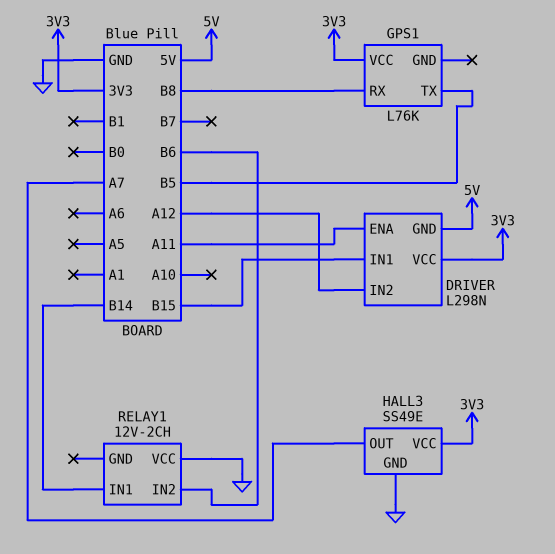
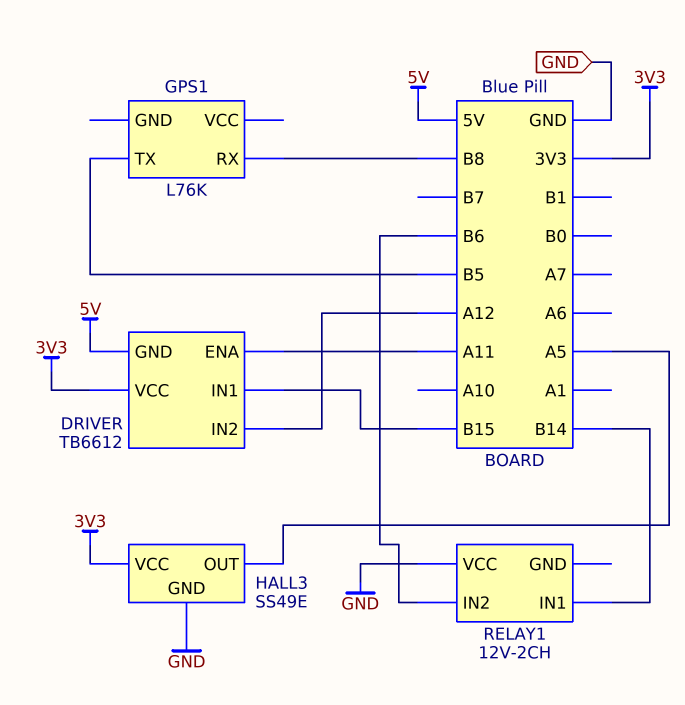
DRIVER: L298N -> TB6612
GPS1 pin VCC: 3V3 -> none
HALL3 pin OUT: A7 -> A5

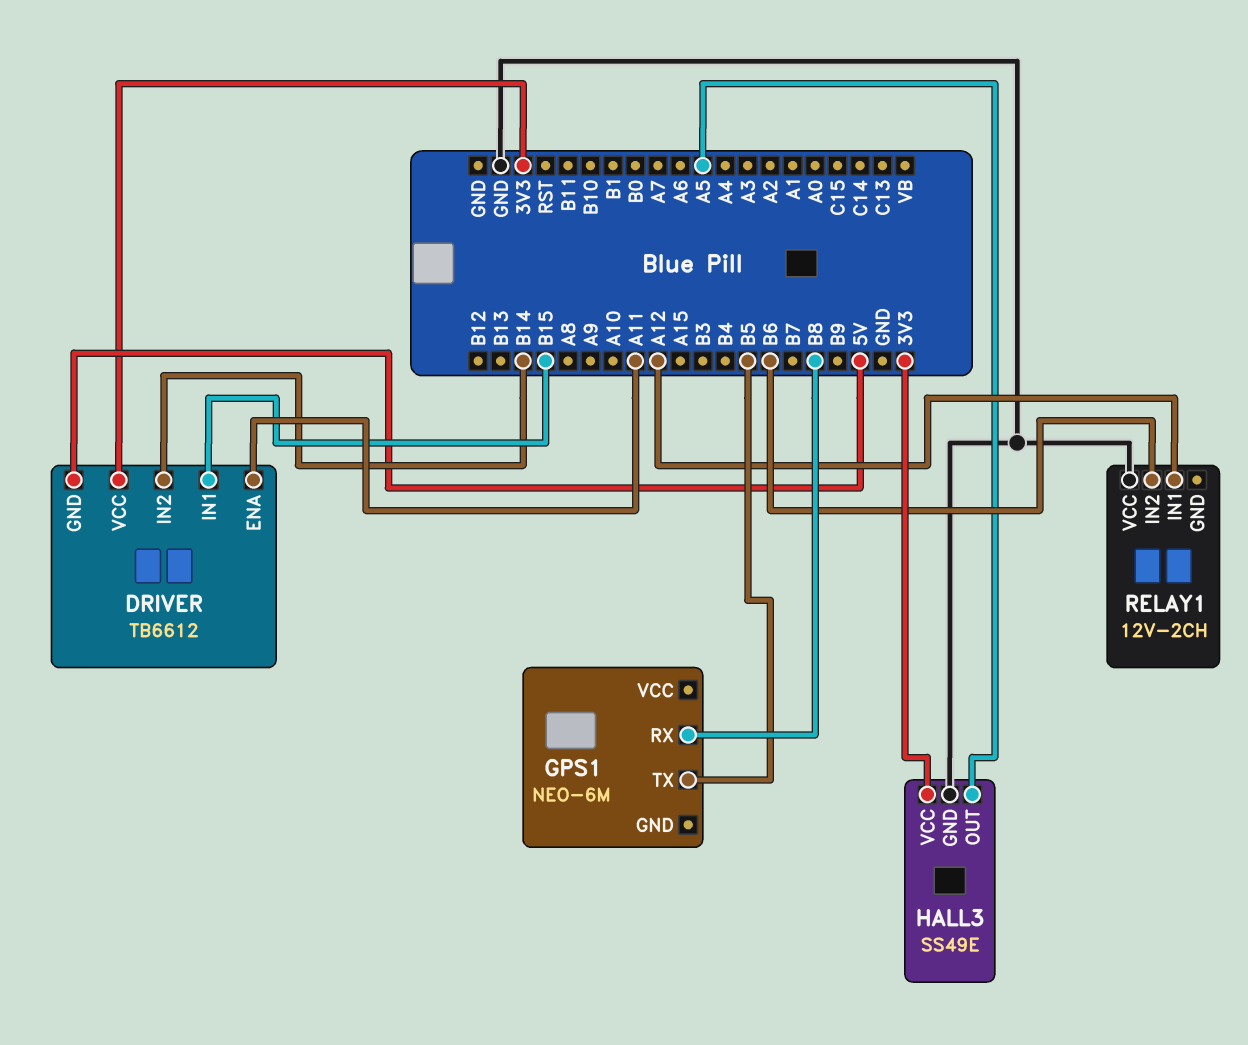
DRIVER pin IN2: A12 -> B14
GPS1: L76K -> NEO-6M
RELAY1 pin IN1: B14 -> A12

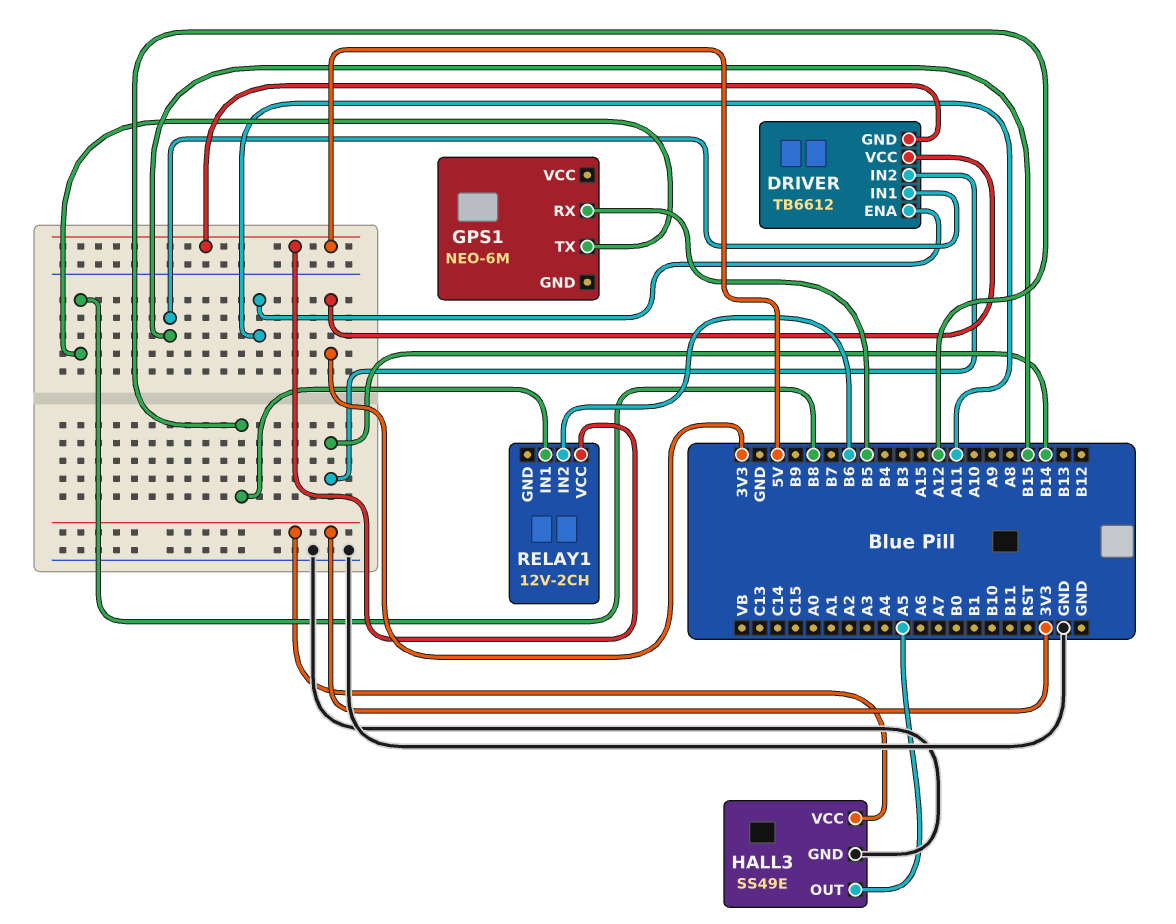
GPS1 pin RX: B8 -> B5
GPS1 pin TX: B5 -> B8
RELAY1 pin VCC: GND -> 5V

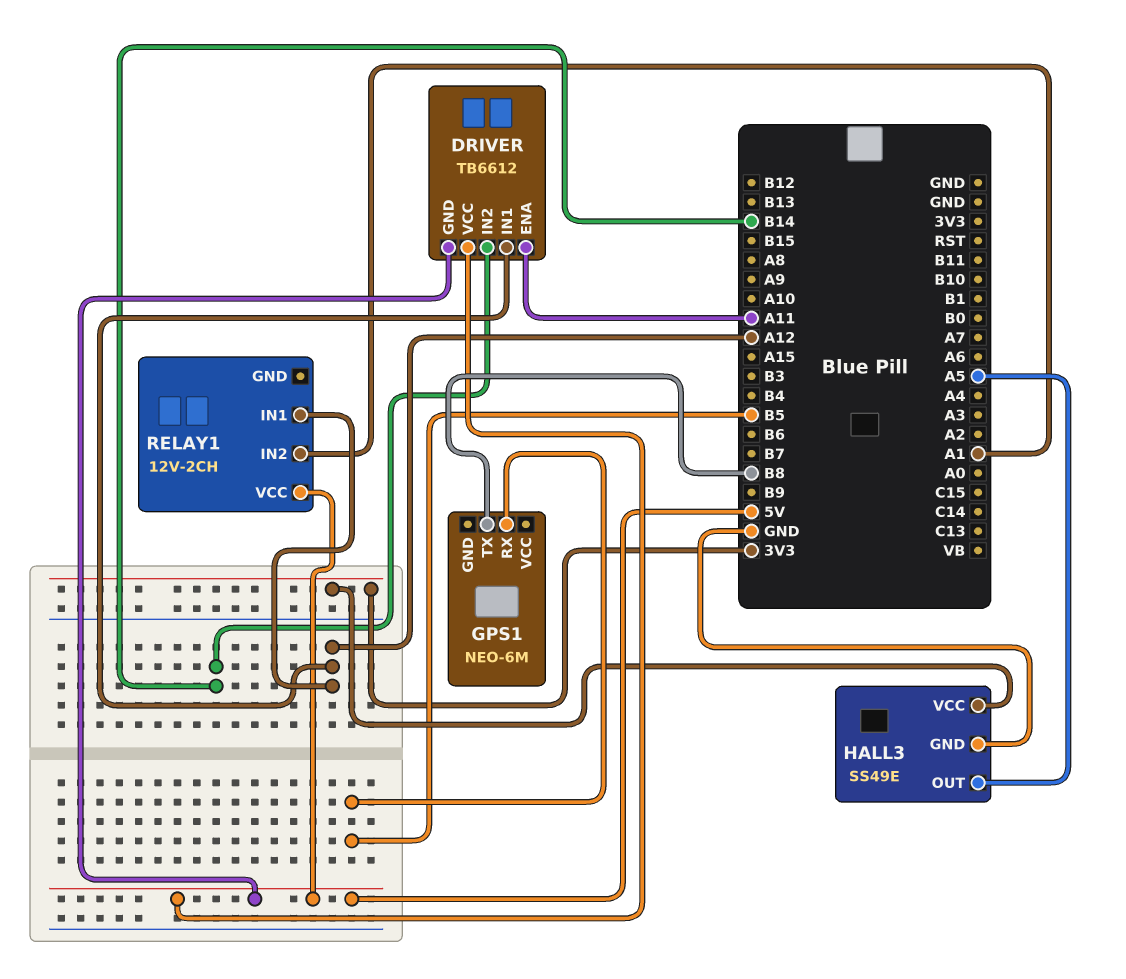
DRIVER pin IN1: B15 -> A12
DRIVER pin VCC: 3V3 -> 5V
RELAY1 pin IN2: B6 -> A1

